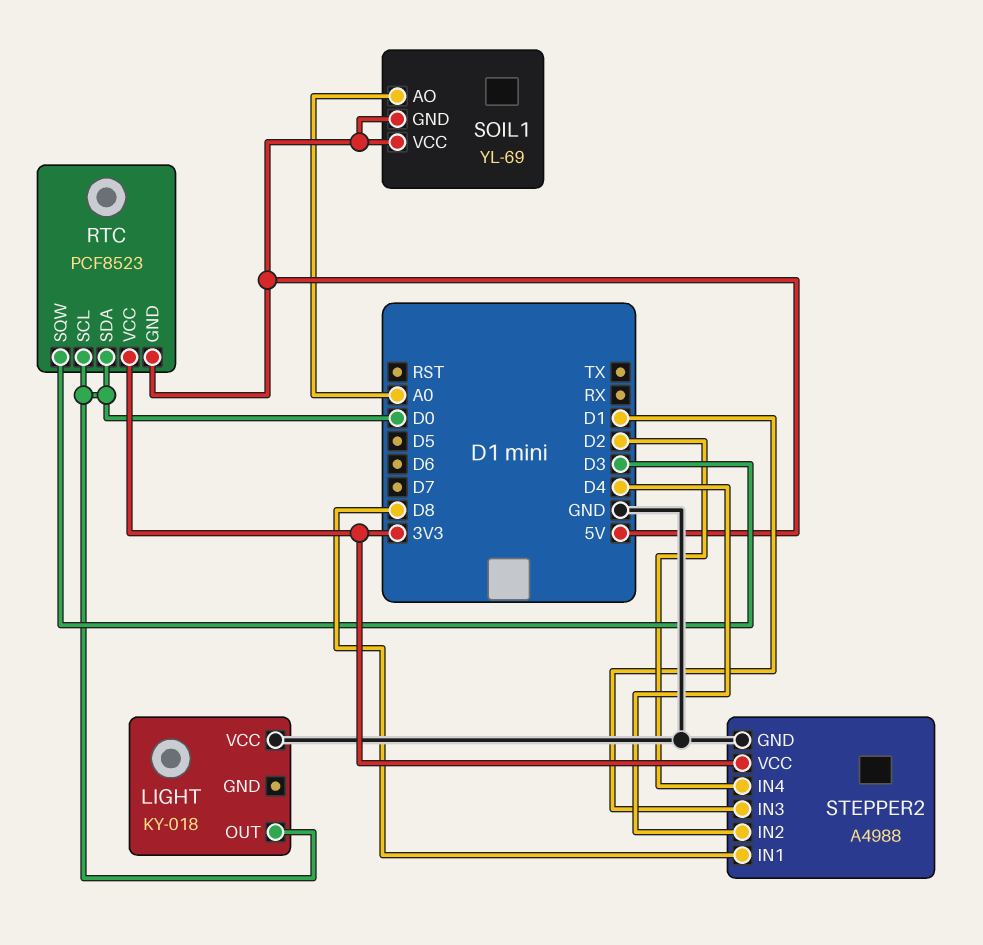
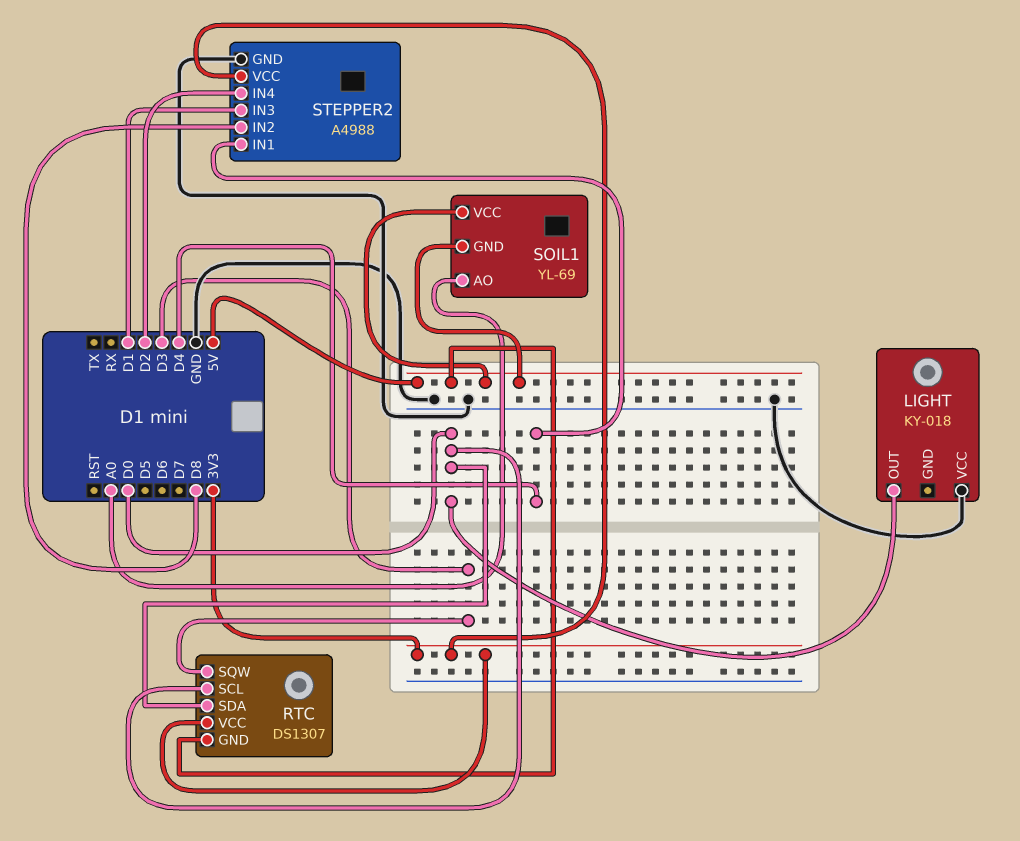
RTC: PCF8523 -> DS1307
STEPPER2 pin IN1: D8 -> D4
STEPPER2 pin IN2: D4 -> D8

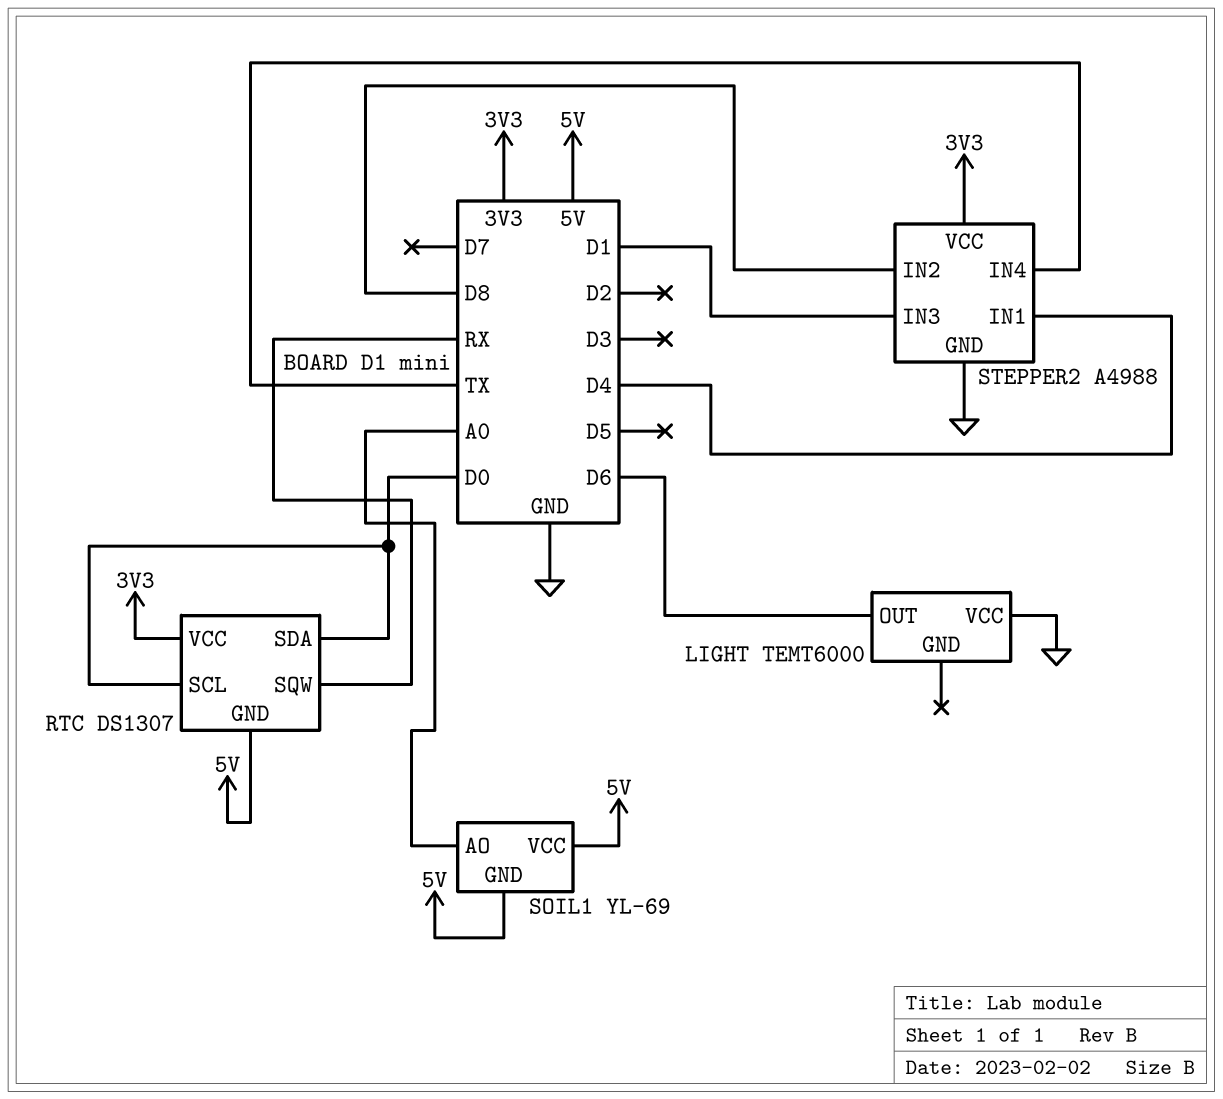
LIGHT: KY-018 -> TEMT6000
LIGHT pin OUT: D0 -> D6
RTC pin SQW: D3 -> RX
STEPPER2 pin IN4: D2 -> TX

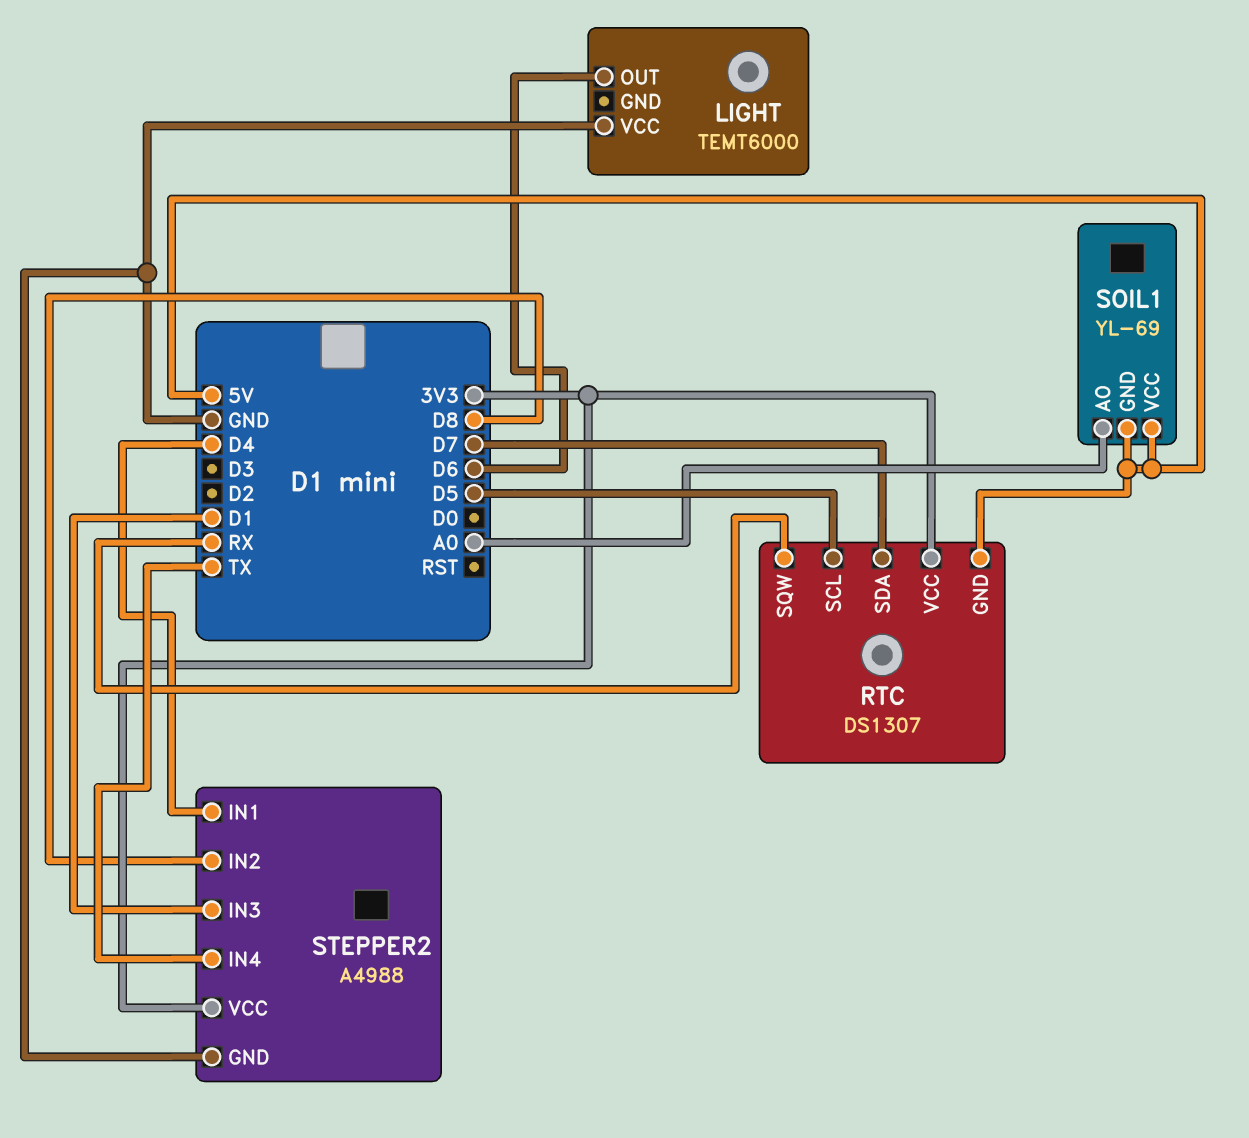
RTC pin SCL: D0 -> D5
RTC pin SDA: D0 -> D7

